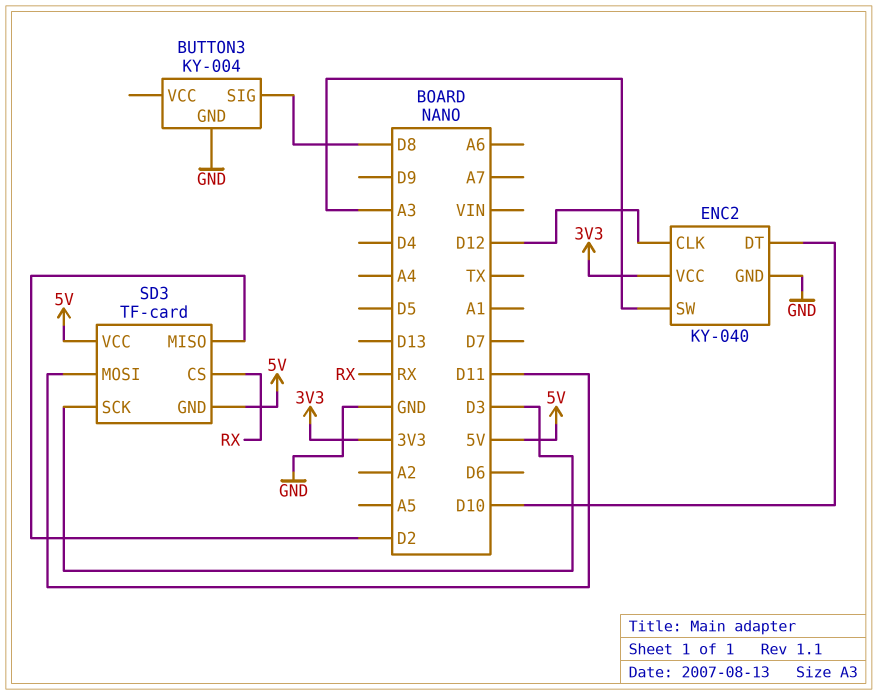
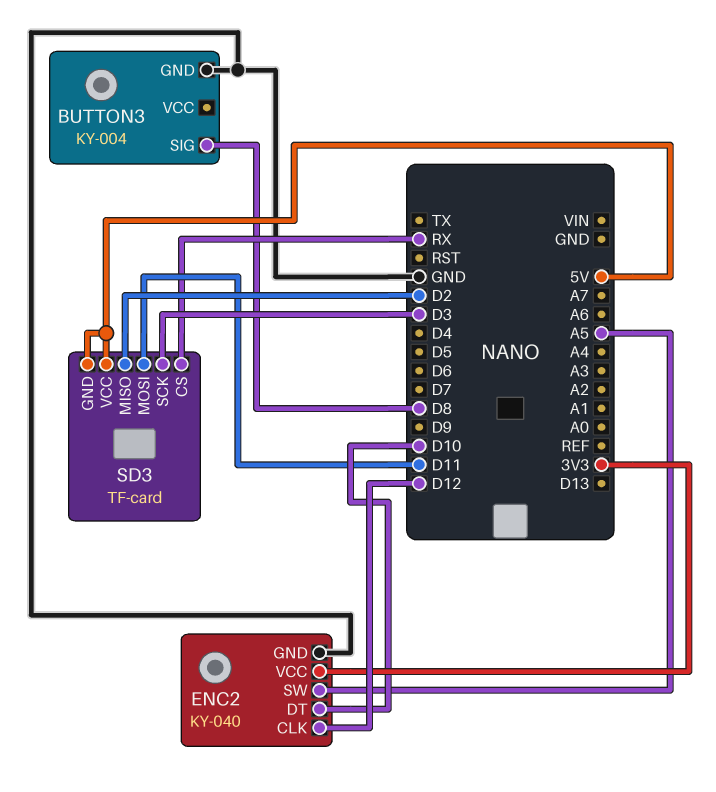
ENC2 pin SW: A3 -> A5

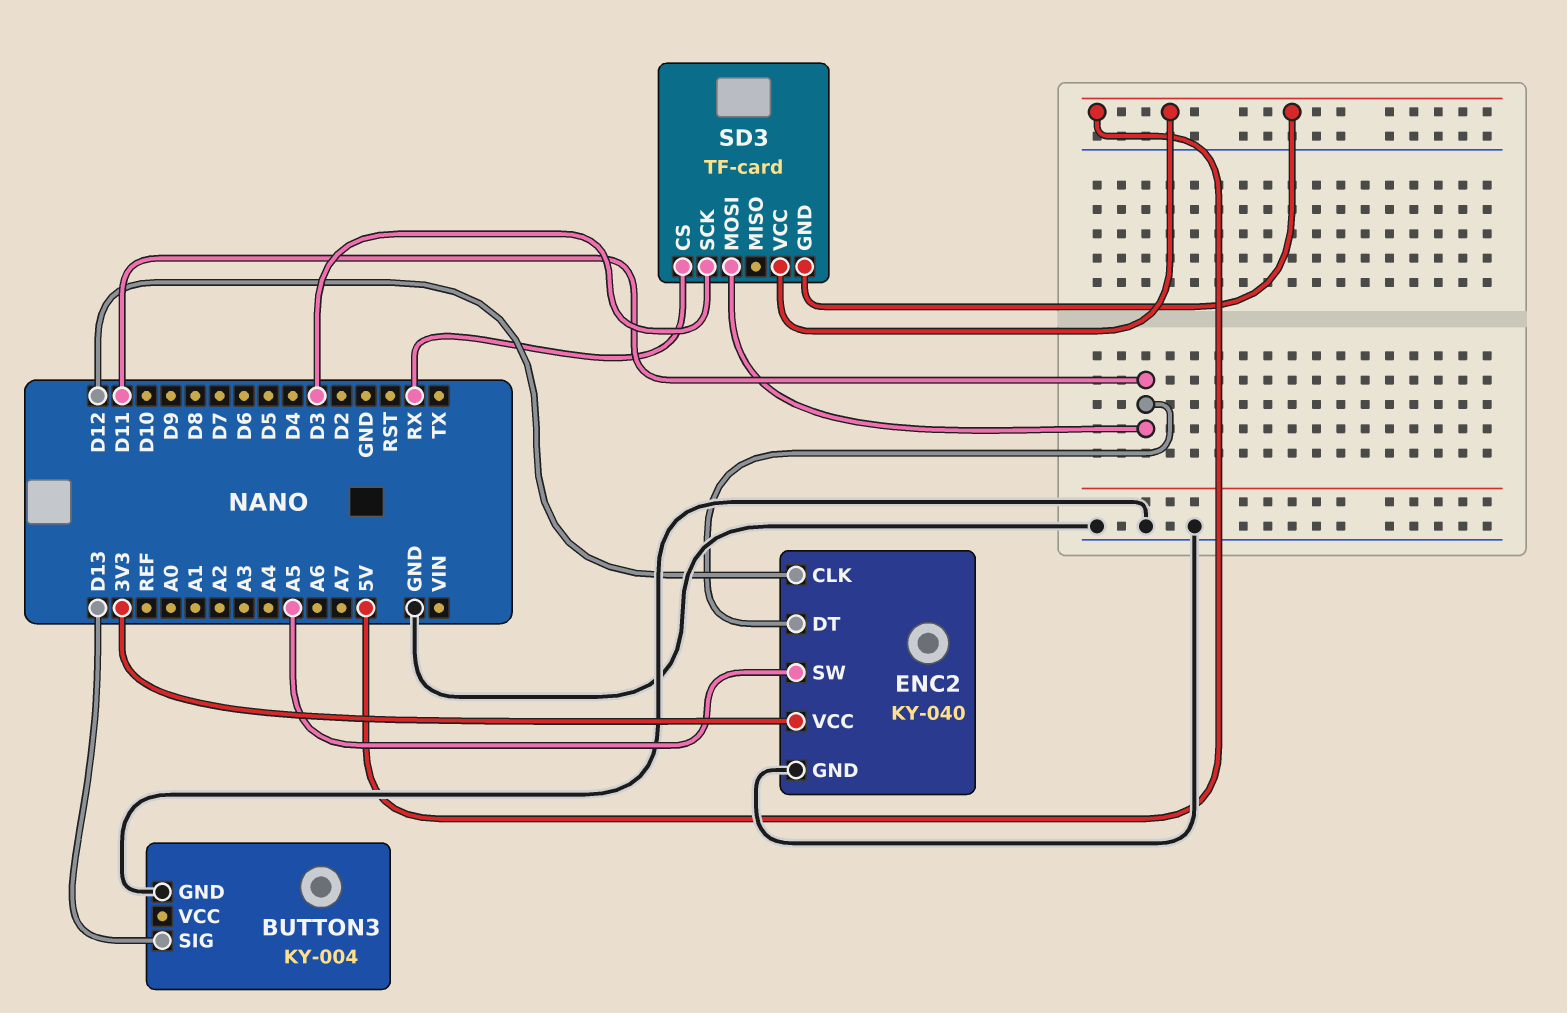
BUTTON3 pin SIG: D8 -> D13
ENC2 pin DT: D10 -> D11
SD3 pin MISO: D2 -> none

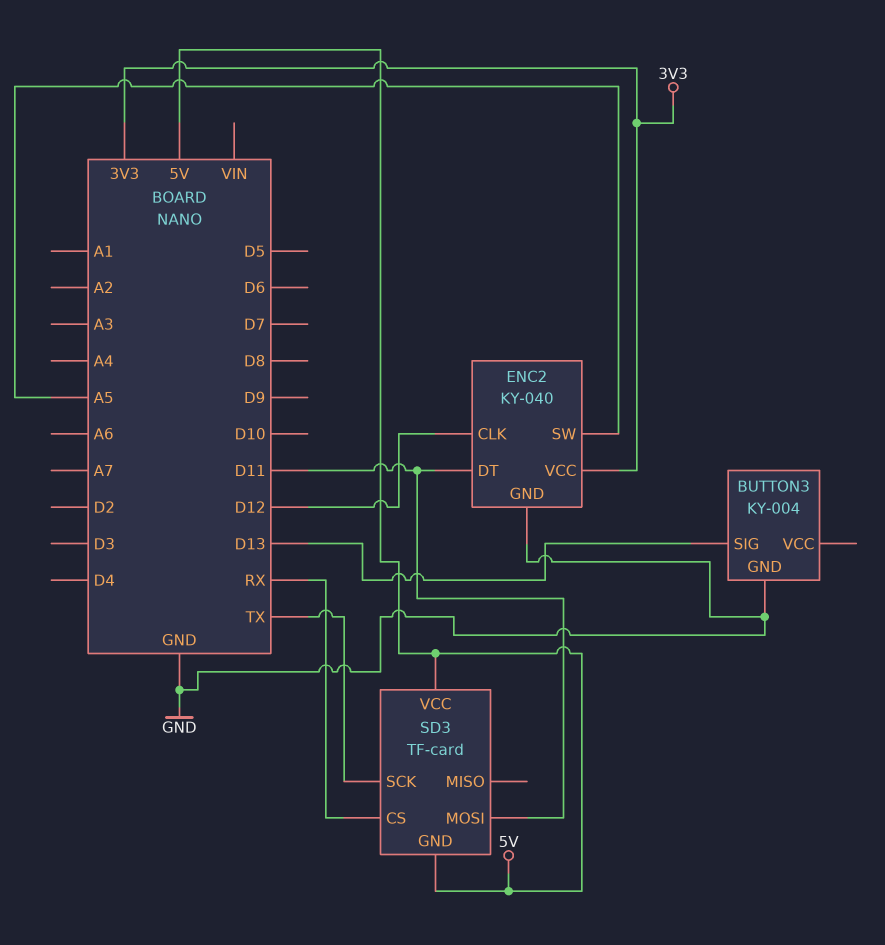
SD3 pin SCK: D3 -> TX

